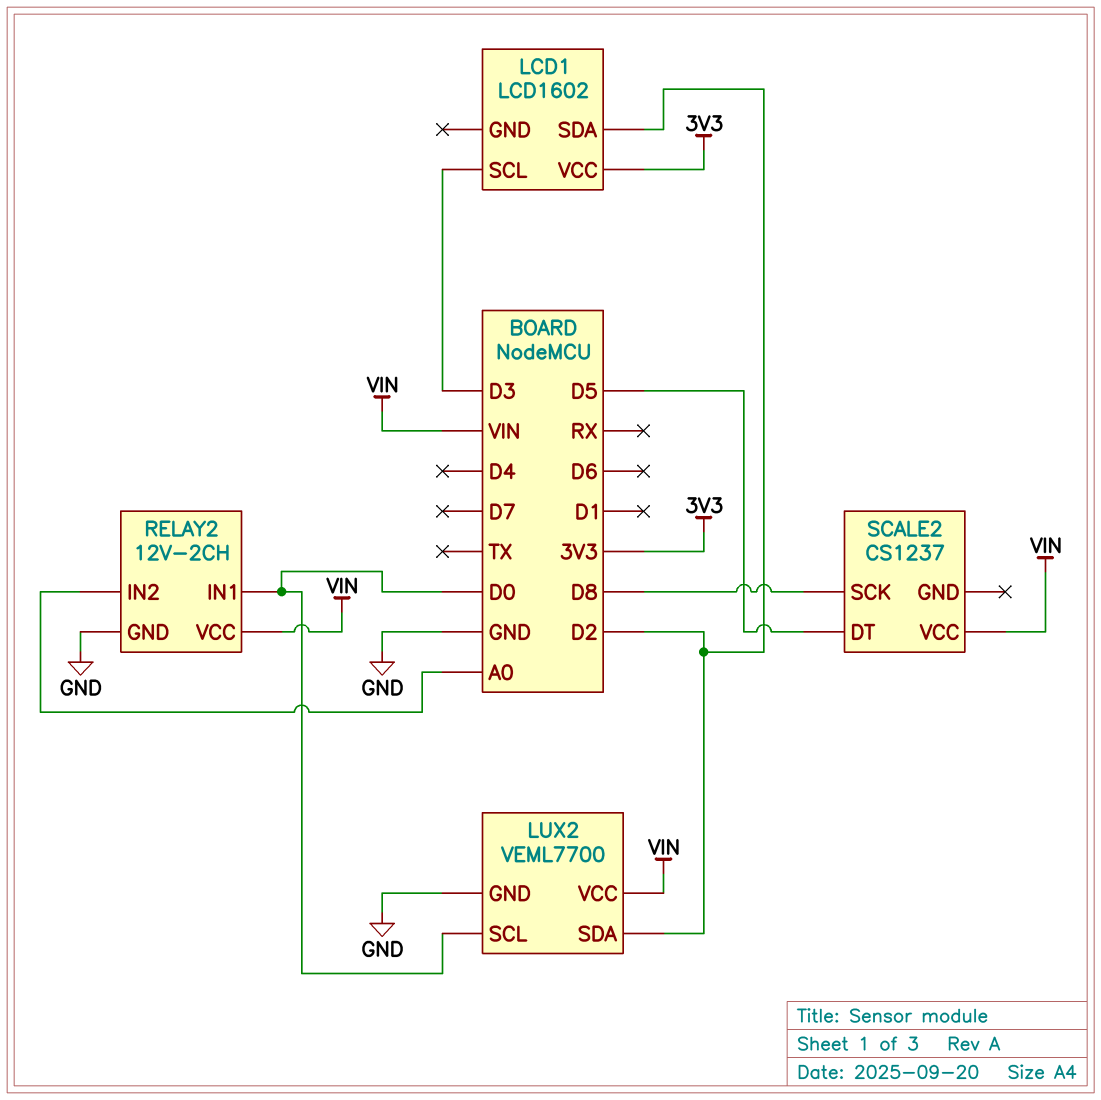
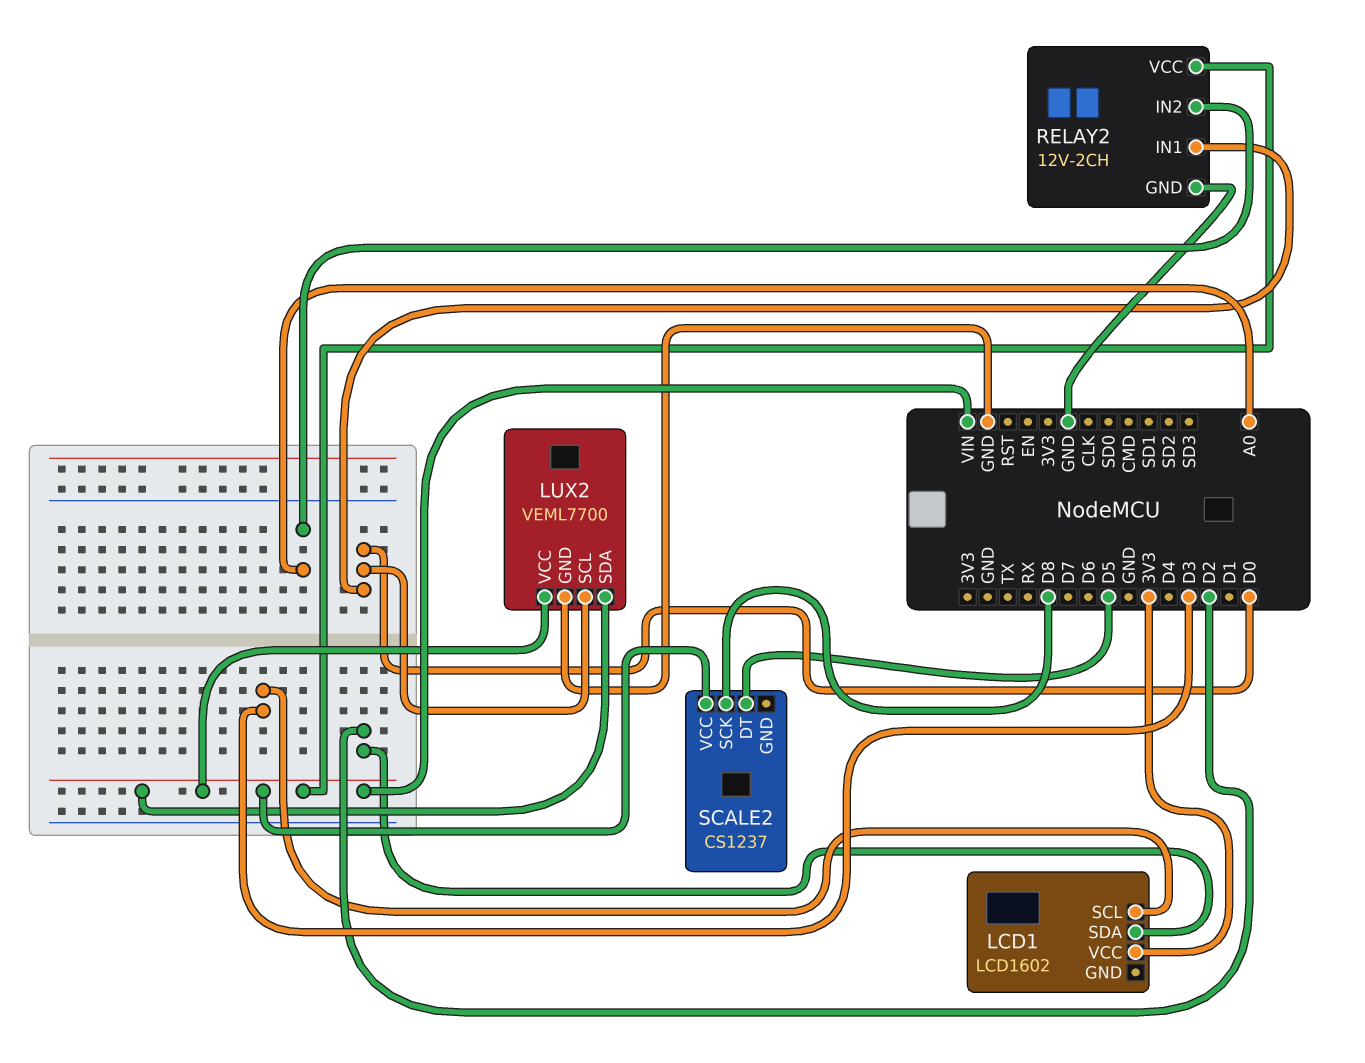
LUX2 pin SDA: D2 -> VIN

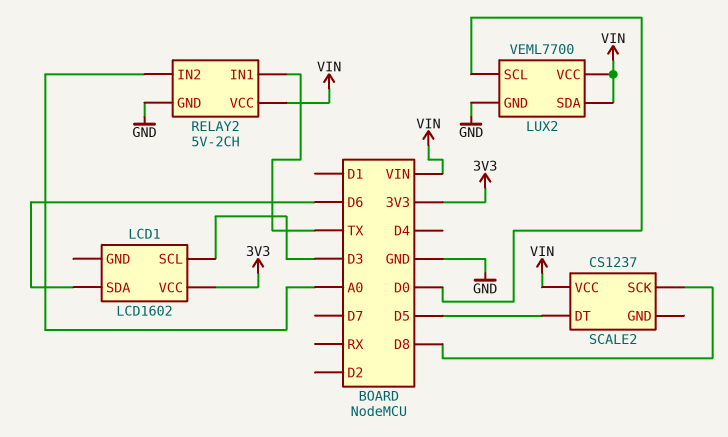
LCD1 pin SDA: D2 -> D6
RELAY2: 12V-2CH -> 5V-2CH
RELAY2 pin IN1: D0 -> TX

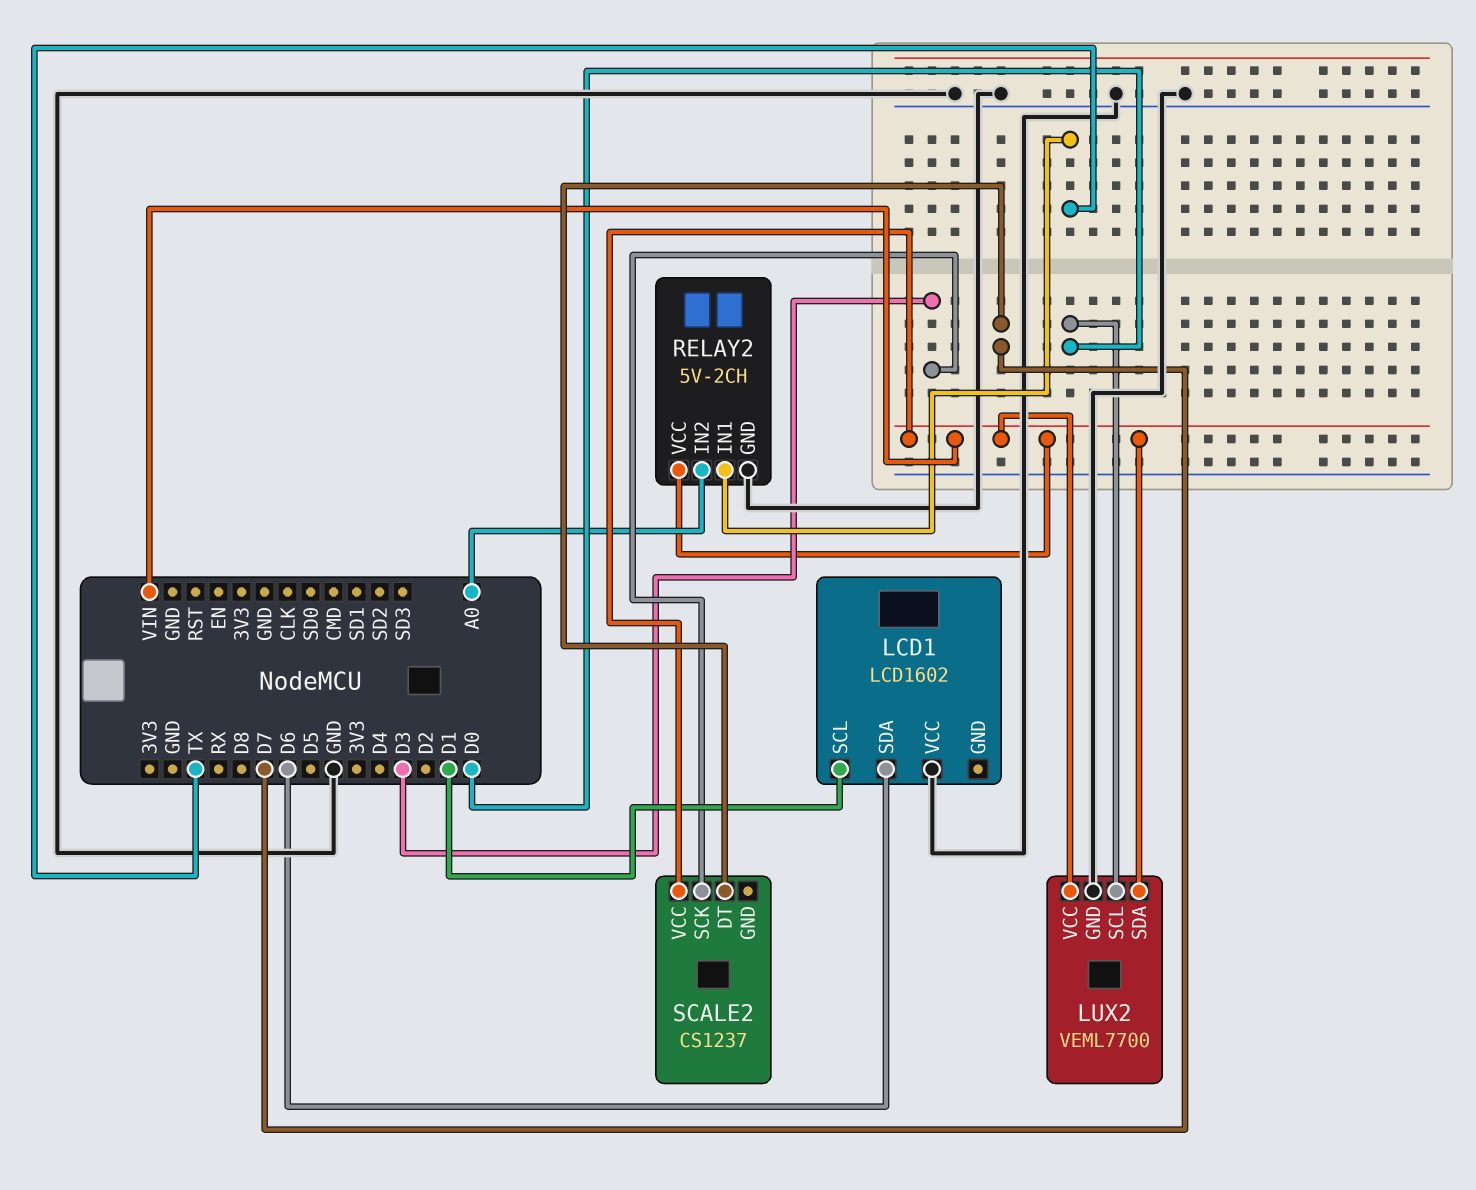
LCD1 pin SCL: D3 -> D1
LCD1 pin VCC: 3V3 -> GND
SCALE2 pin DT: D5 -> D7
SCALE2 pin SCK: D8 -> D3

